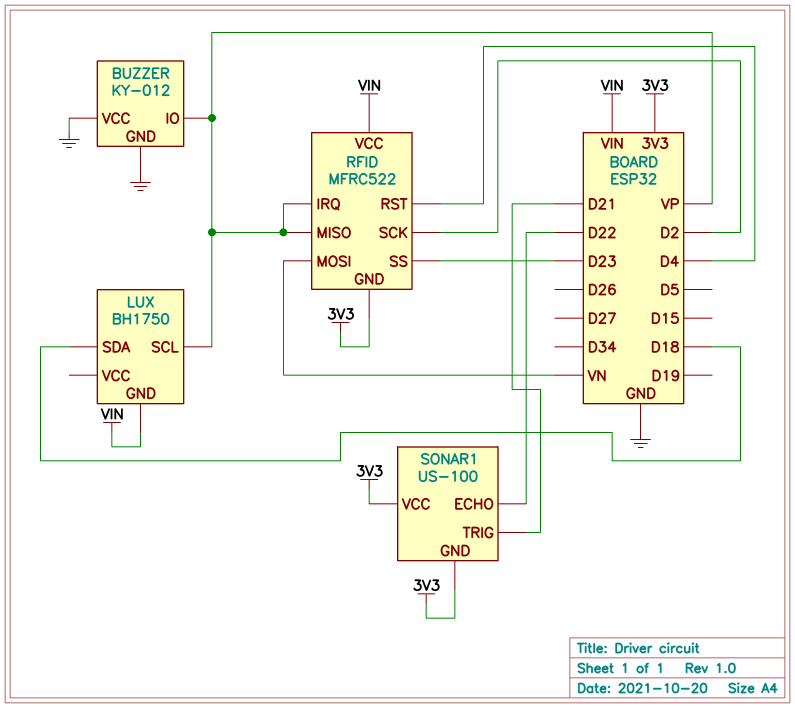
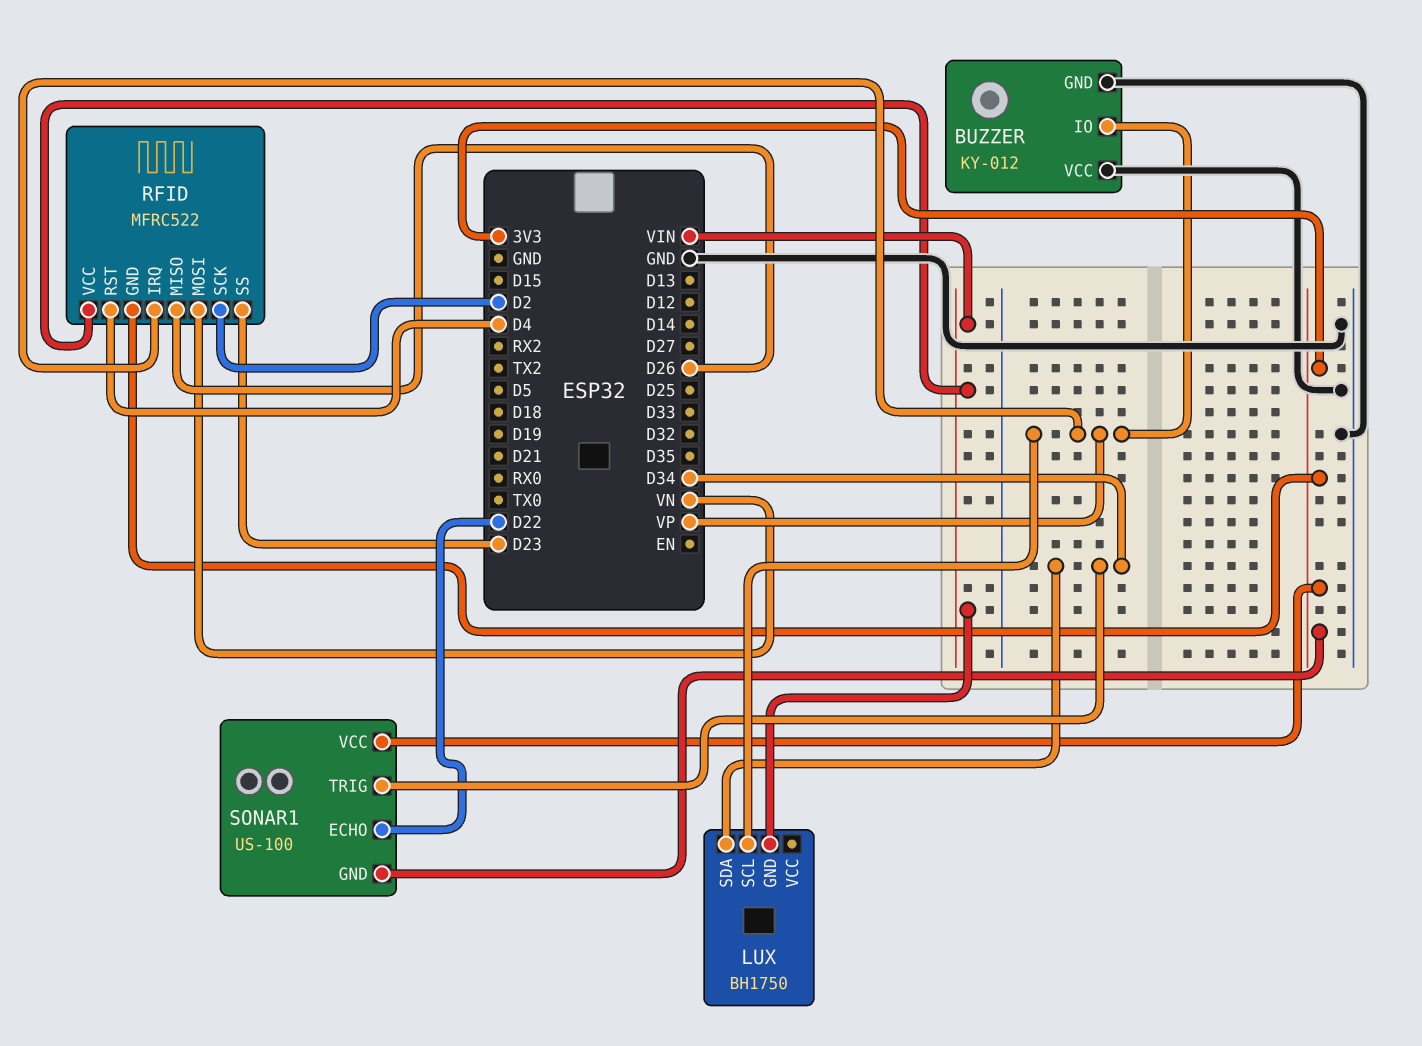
LUX pin SDA: D18 -> D34
RFID pin MISO: VP -> D26
SONAR1 pin TRIG: D21 -> D34

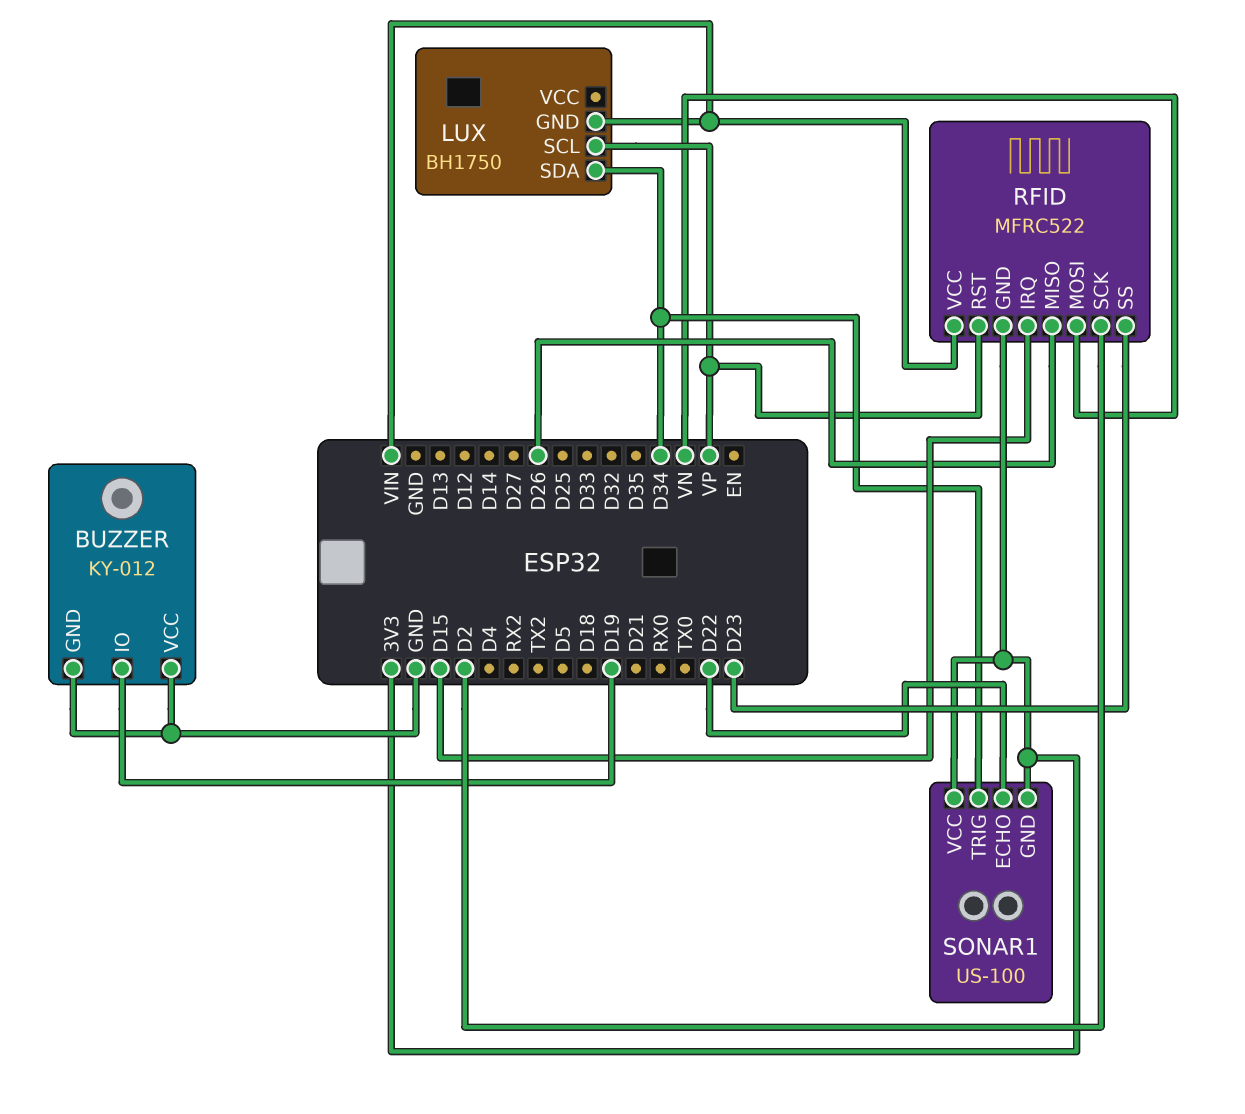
BUZZER pin IO: VP -> D19
RFID pin IRQ: VP -> D15
RFID pin RST: D4 -> VP

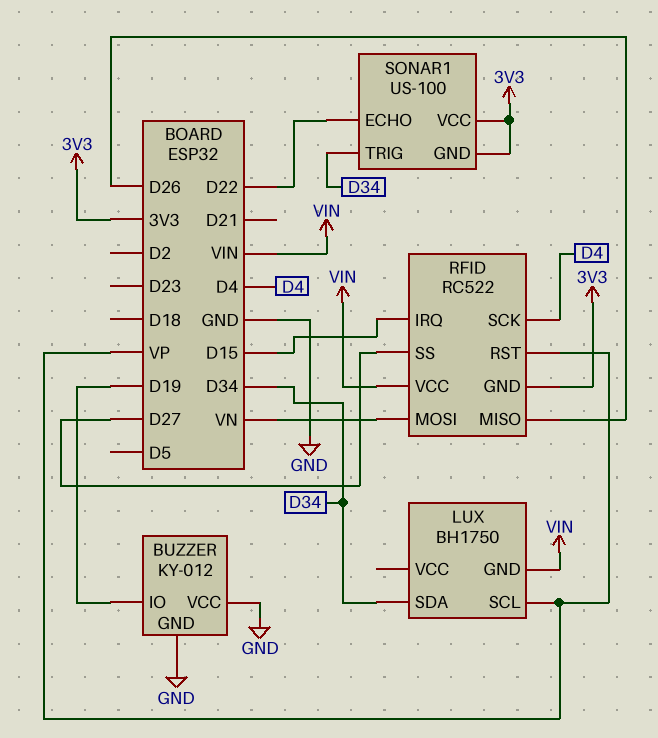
RFID: MFRC522 -> RC522
RFID pin SCK: D2 -> D4
RFID pin SS: D23 -> D27

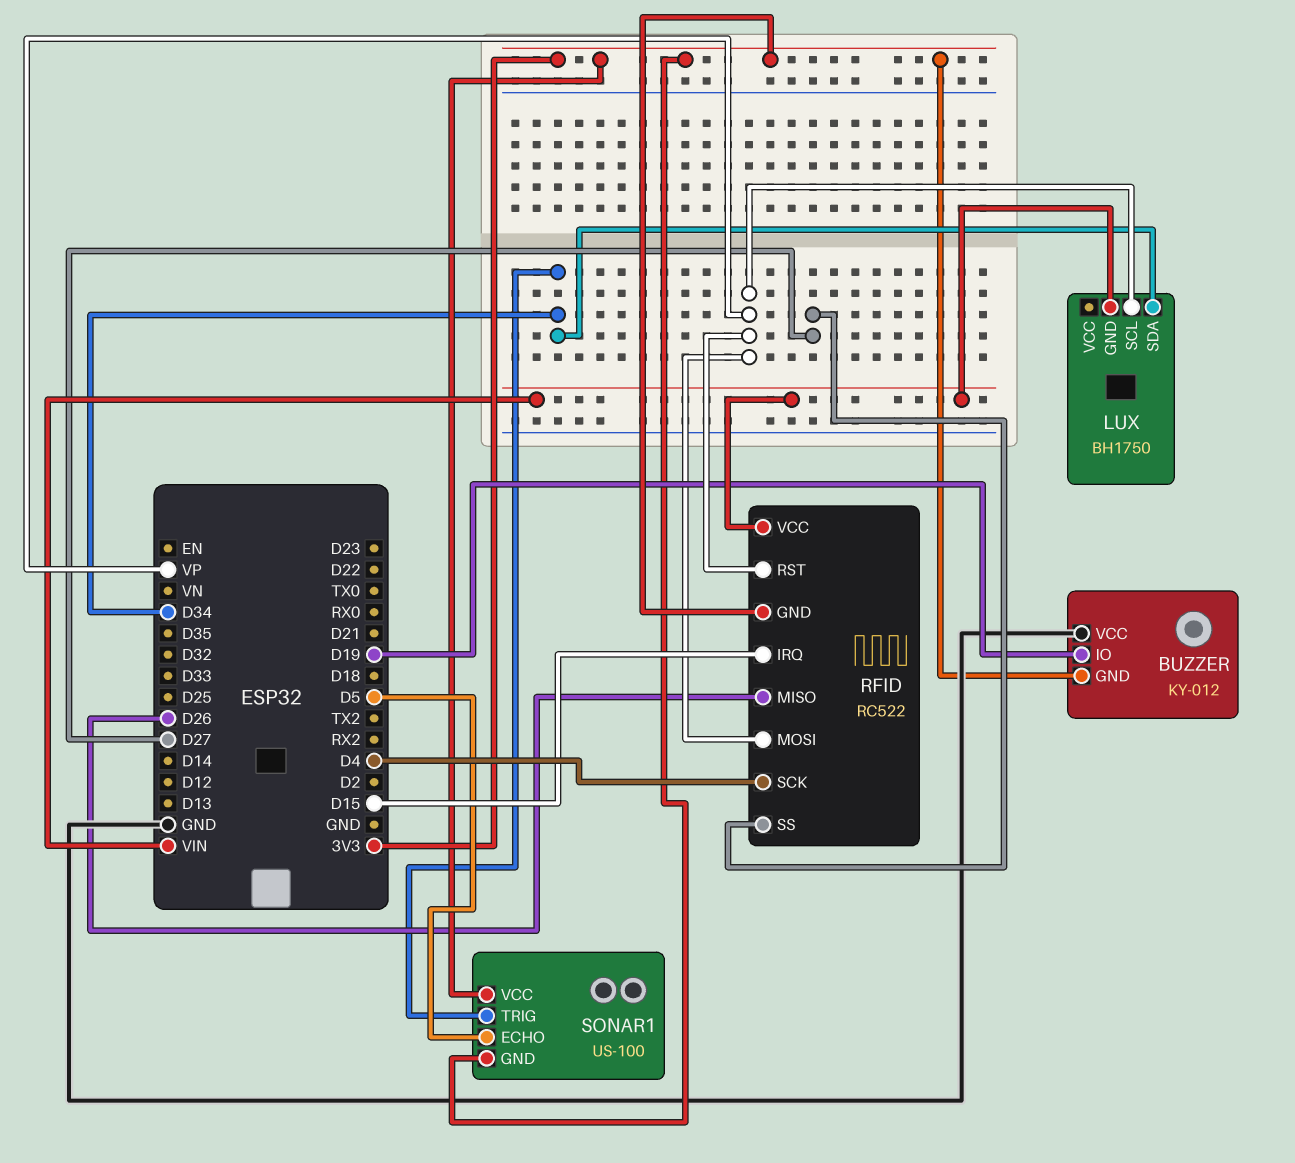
BUZZER pin GND: GND -> 3V3
RFID pin MOSI: VN -> VP
SONAR1 pin ECHO: D22 -> D5

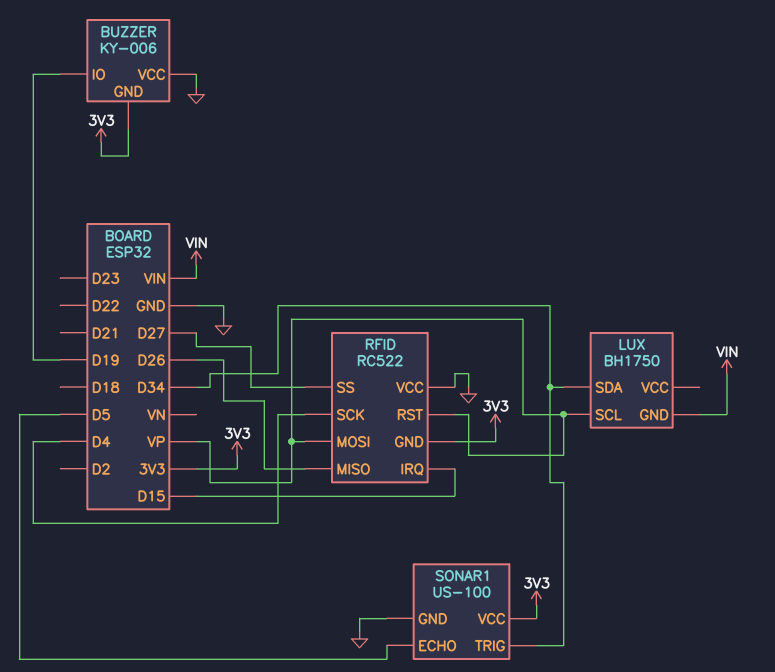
BUZZER: KY-012 -> KY-006
RFID pin VCC: VIN -> GND
SONAR1 pin GND: 3V3 -> GND

